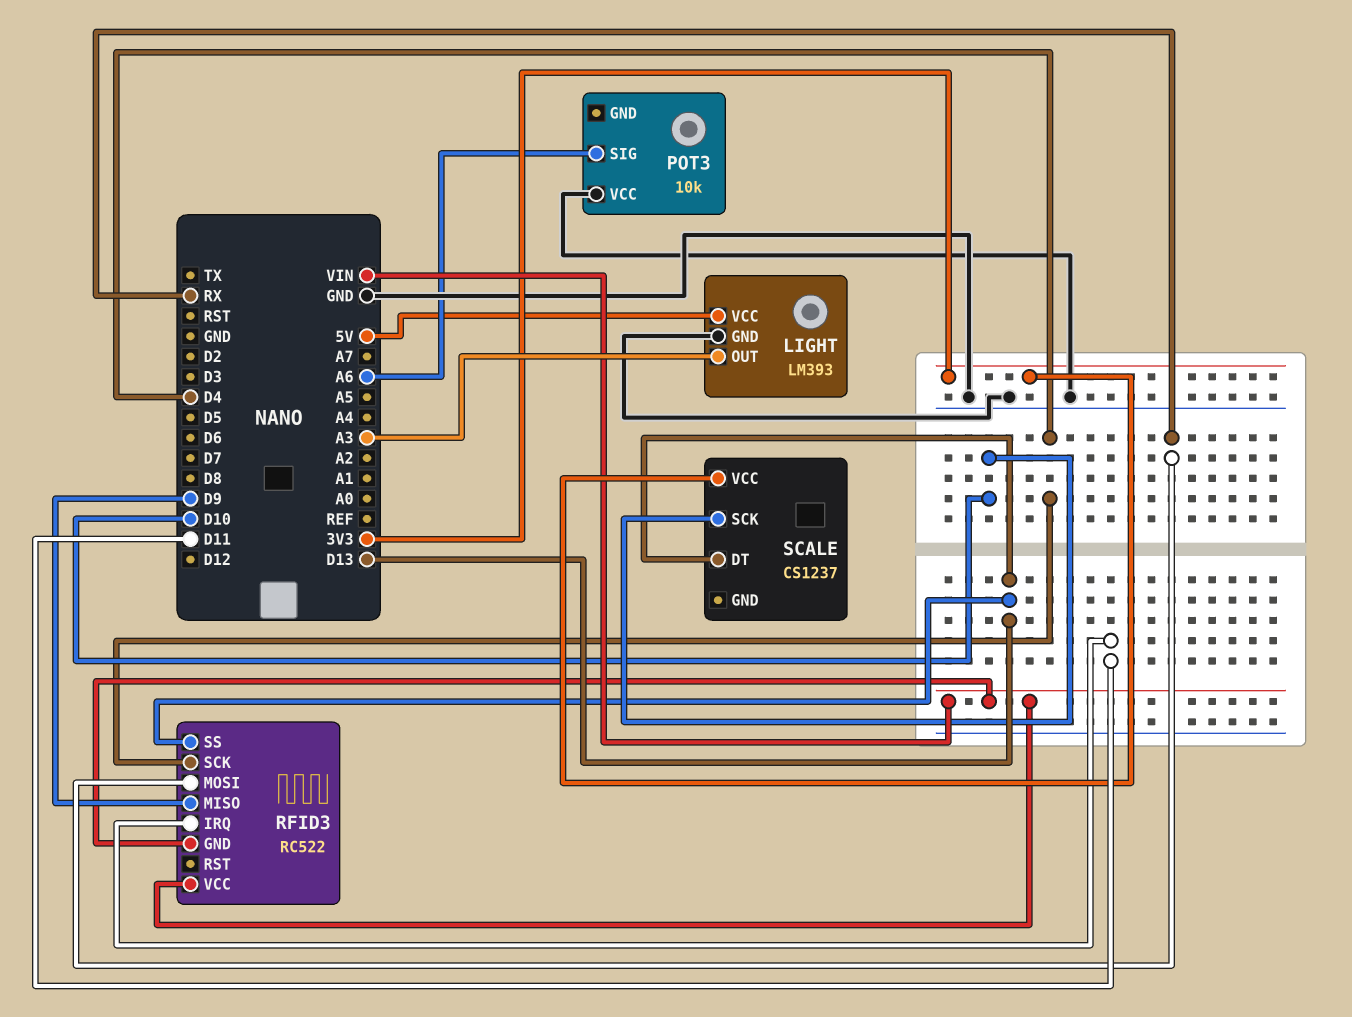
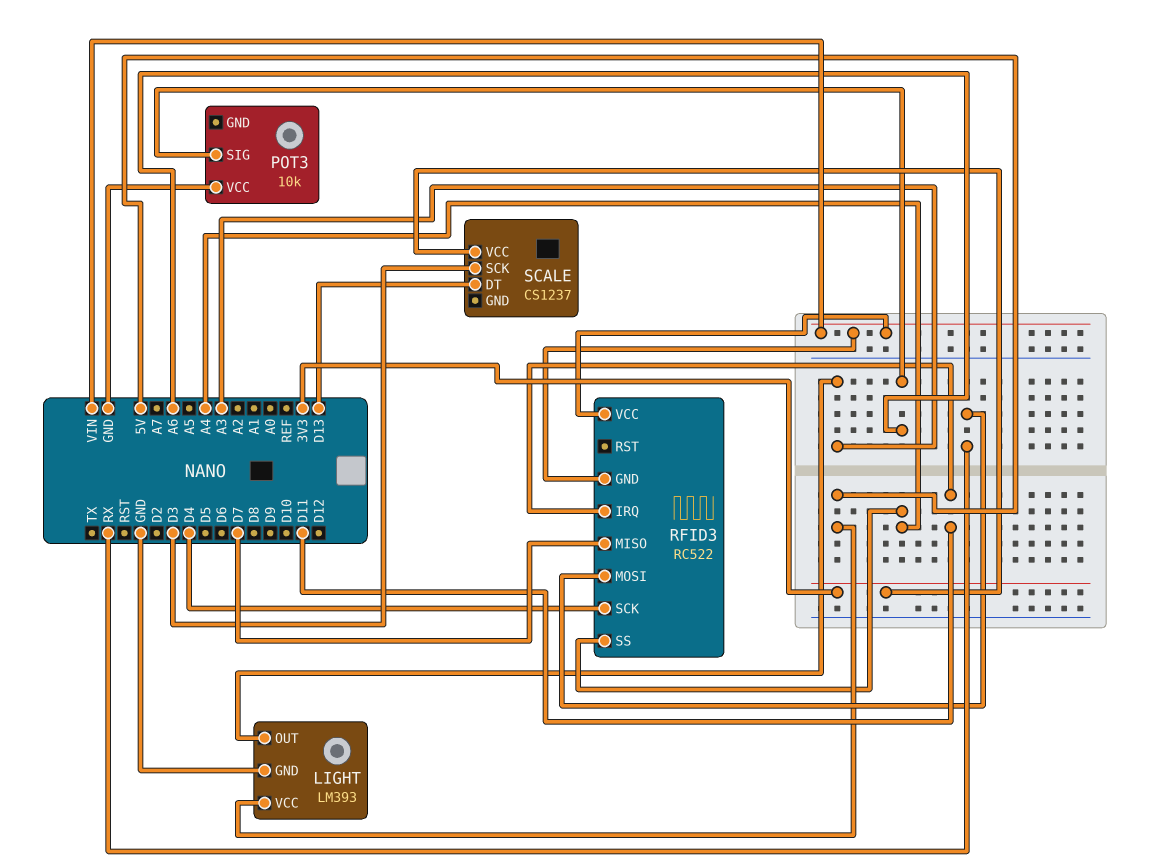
RFID3 pin MISO: D9 -> D7
RFID3 pin SS: D13 -> A4
SCALE pin SCK: D10 -> D3

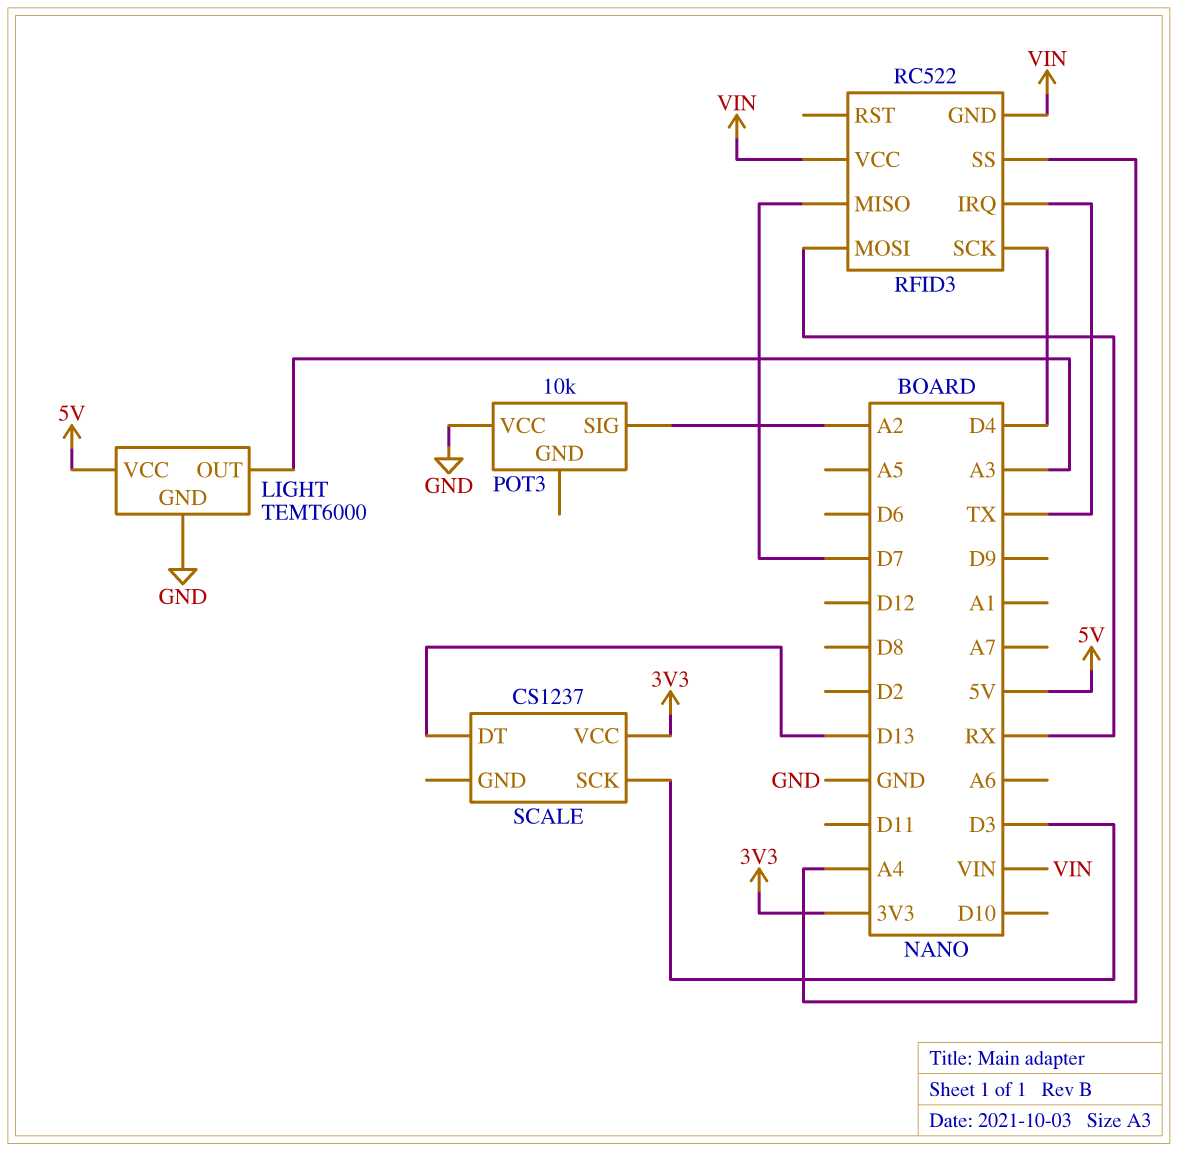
LIGHT: LM393 -> TEMT6000
POT3 pin SIG: A6 -> A2
RFID3 pin IRQ: D11 -> TX

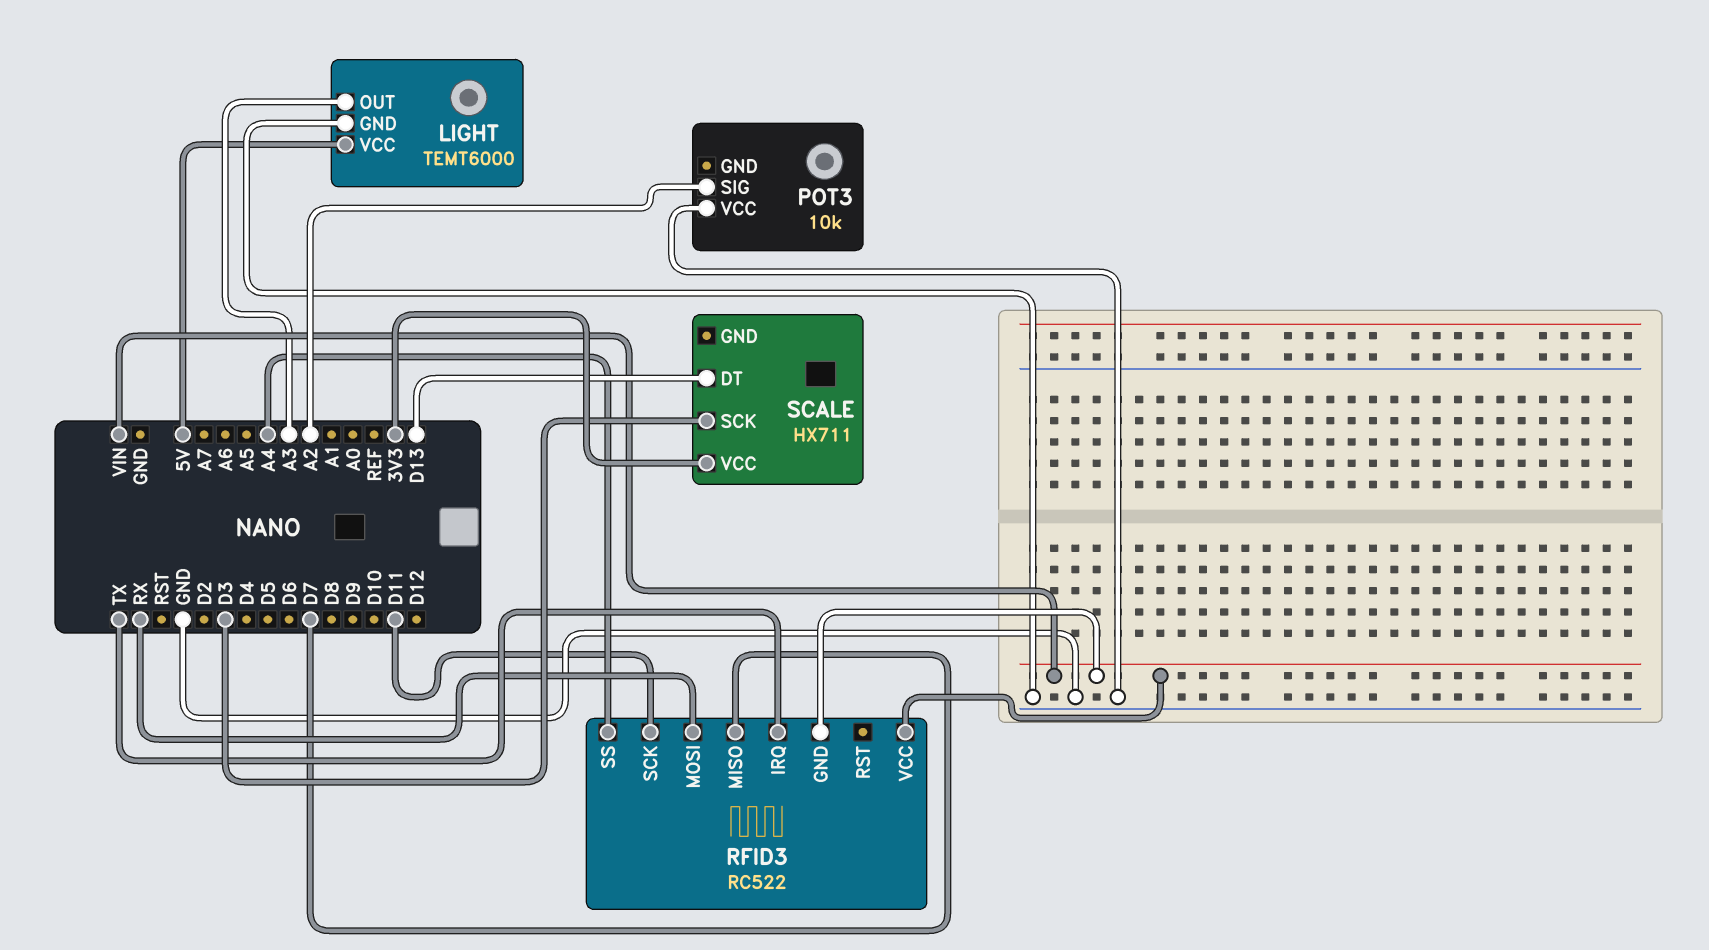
RFID3 pin SCK: D4 -> D11
SCALE: CS1237 -> HX711

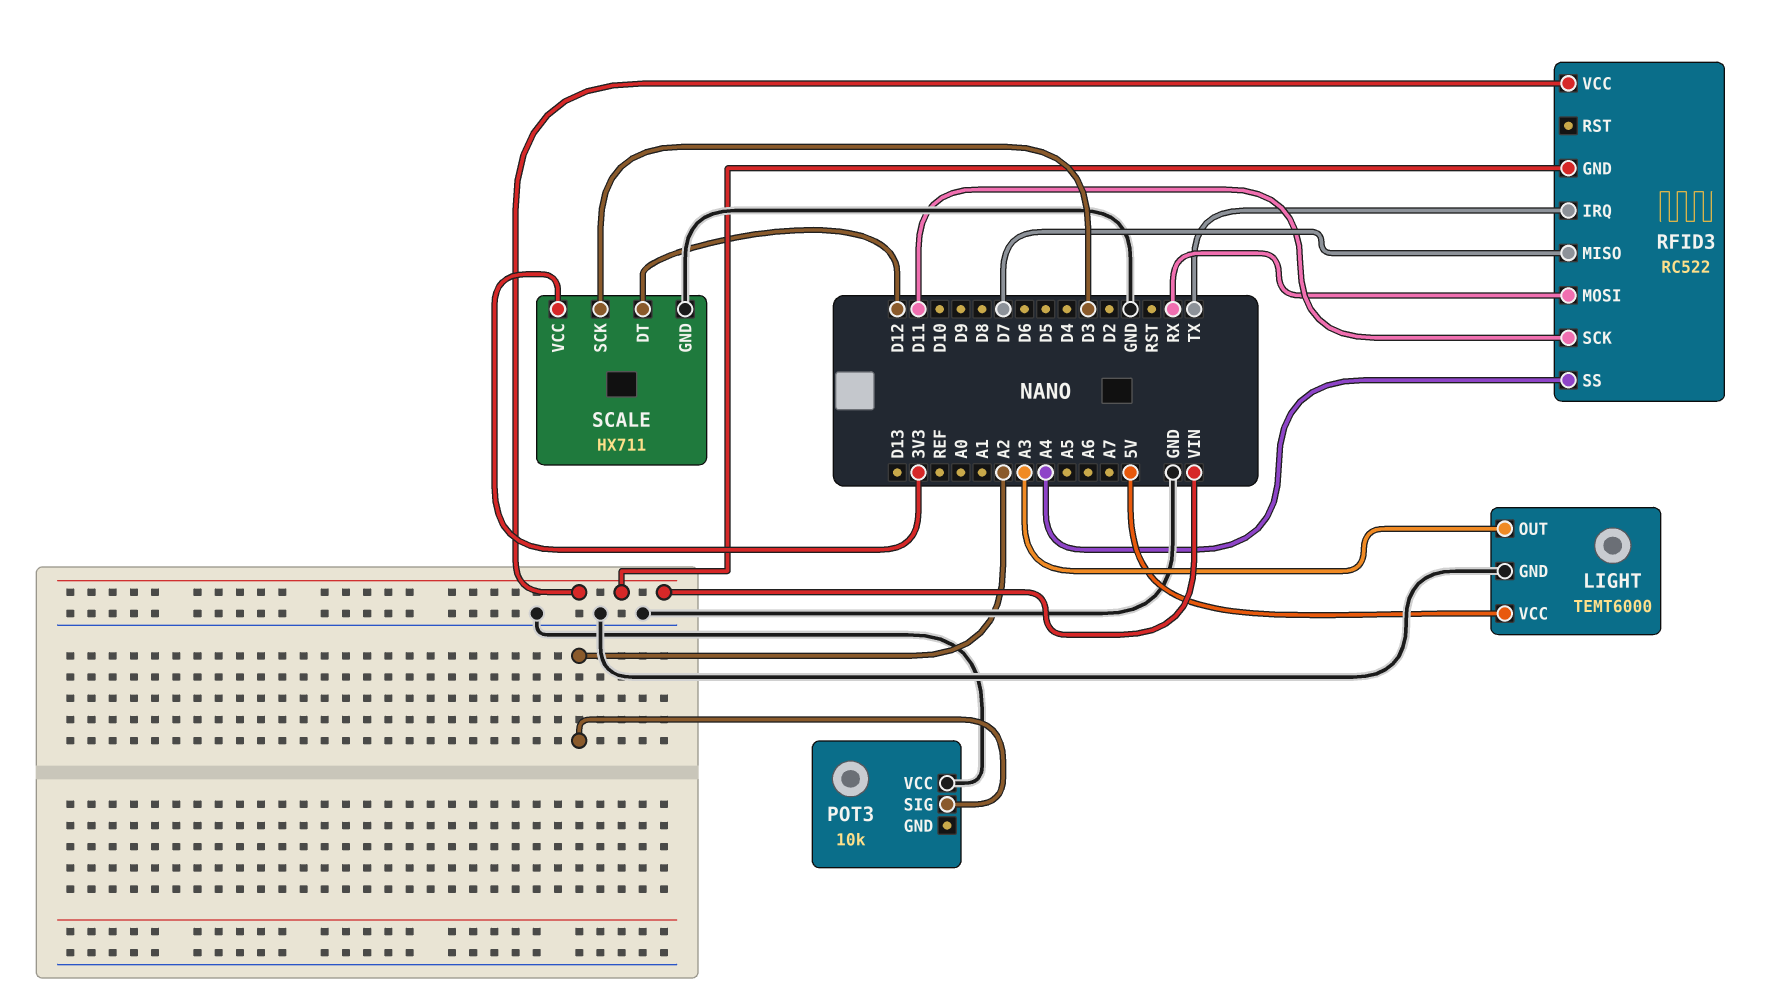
SCALE pin DT: D13 -> D12
SCALE pin GND: none -> GND

